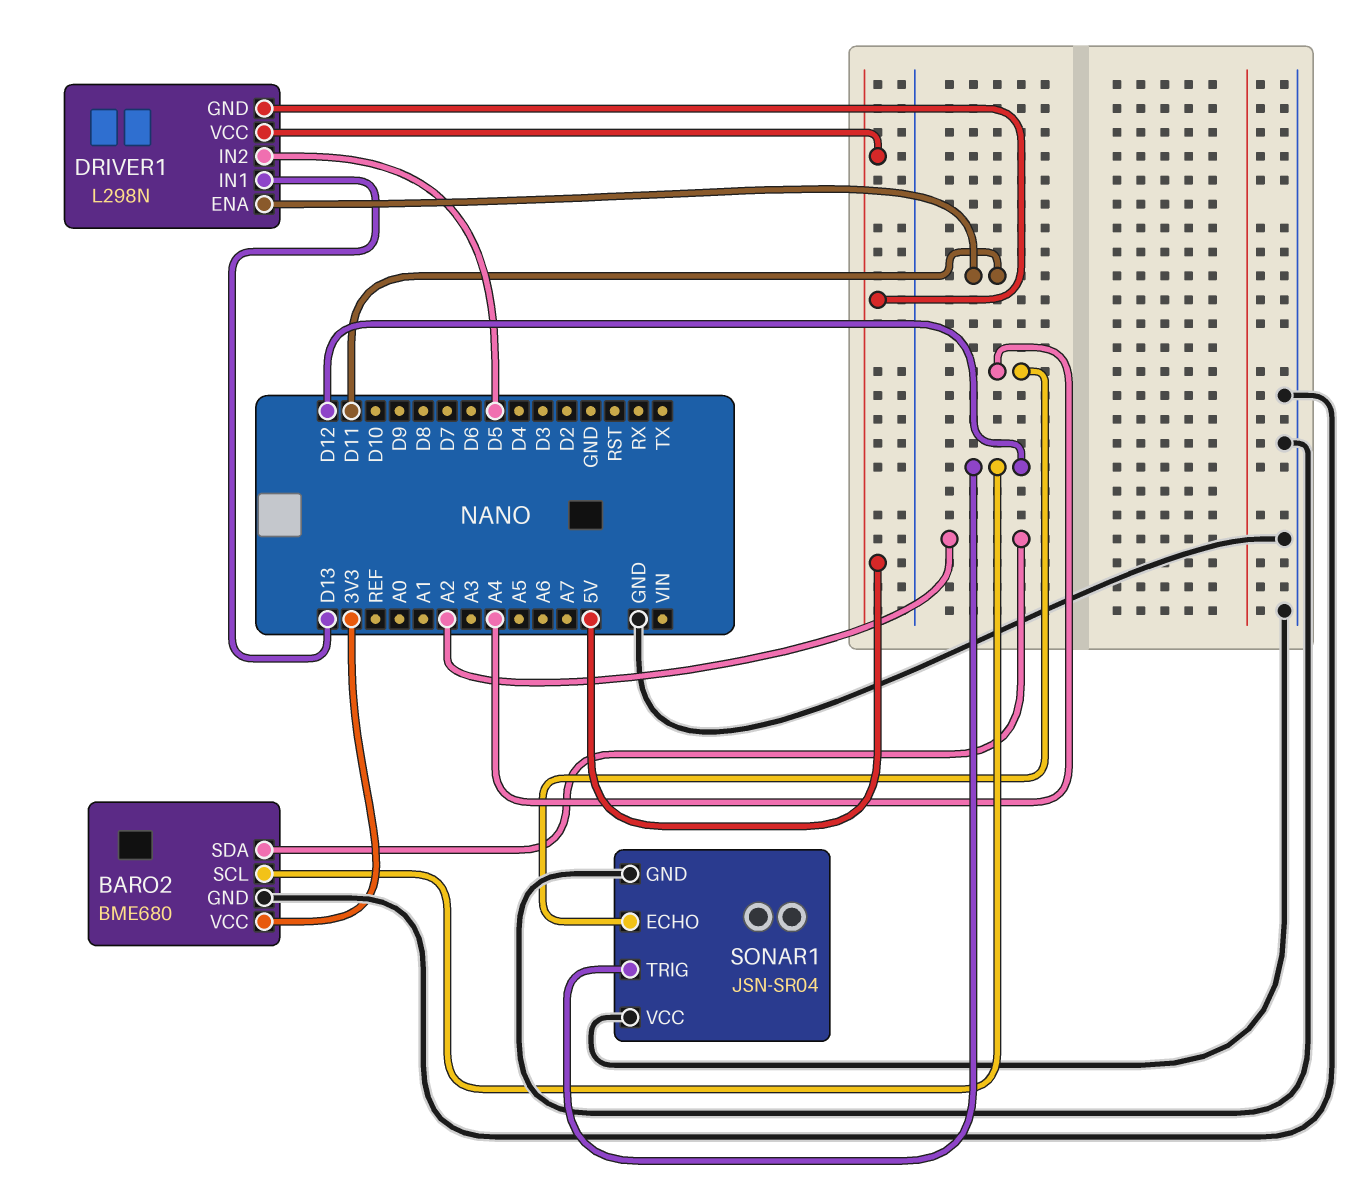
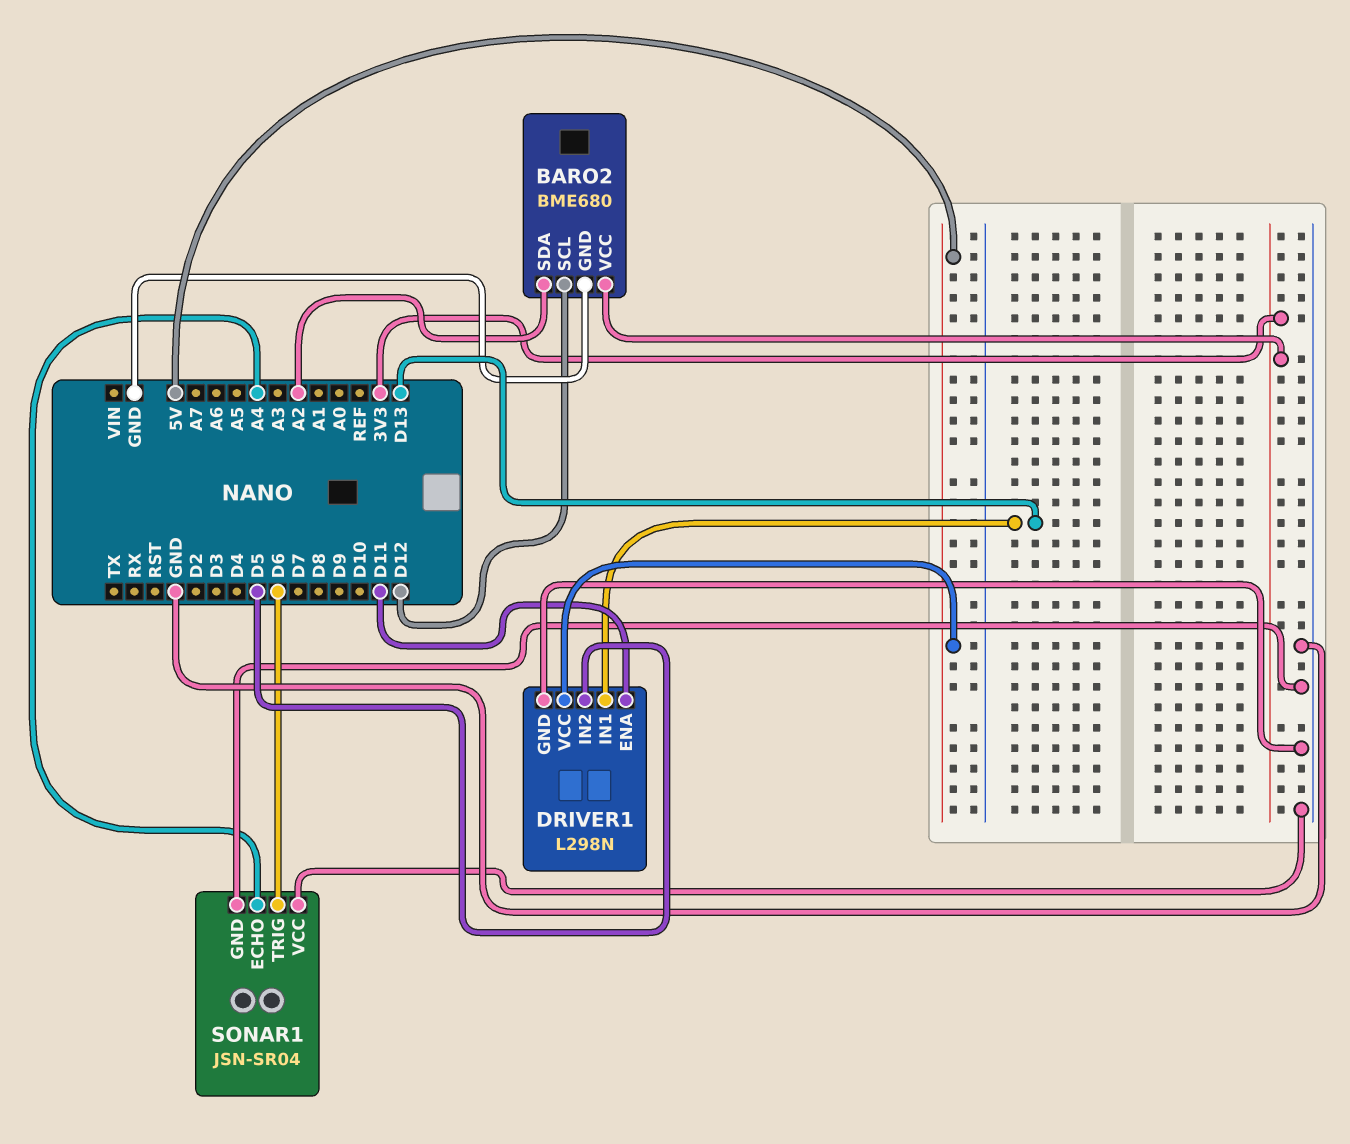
DRIVER1 pin GND: 5V -> GND
SONAR1 pin TRIG: D12 -> D6

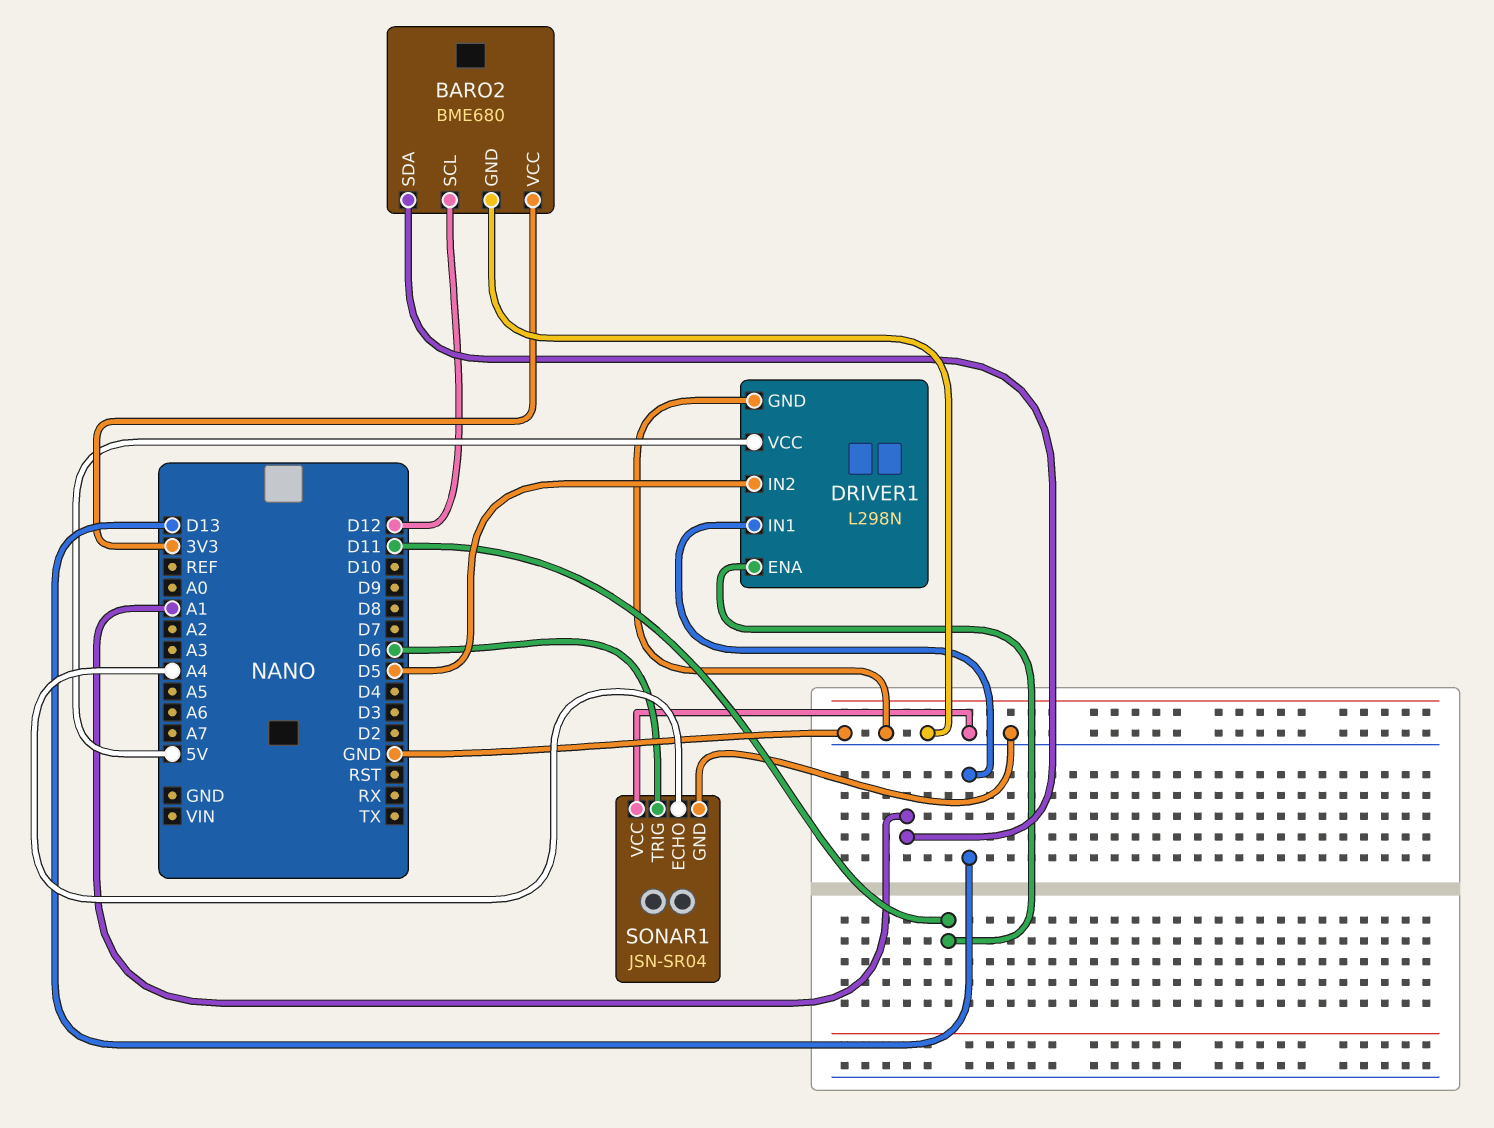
BARO2 pin SDA: A2 -> A1

